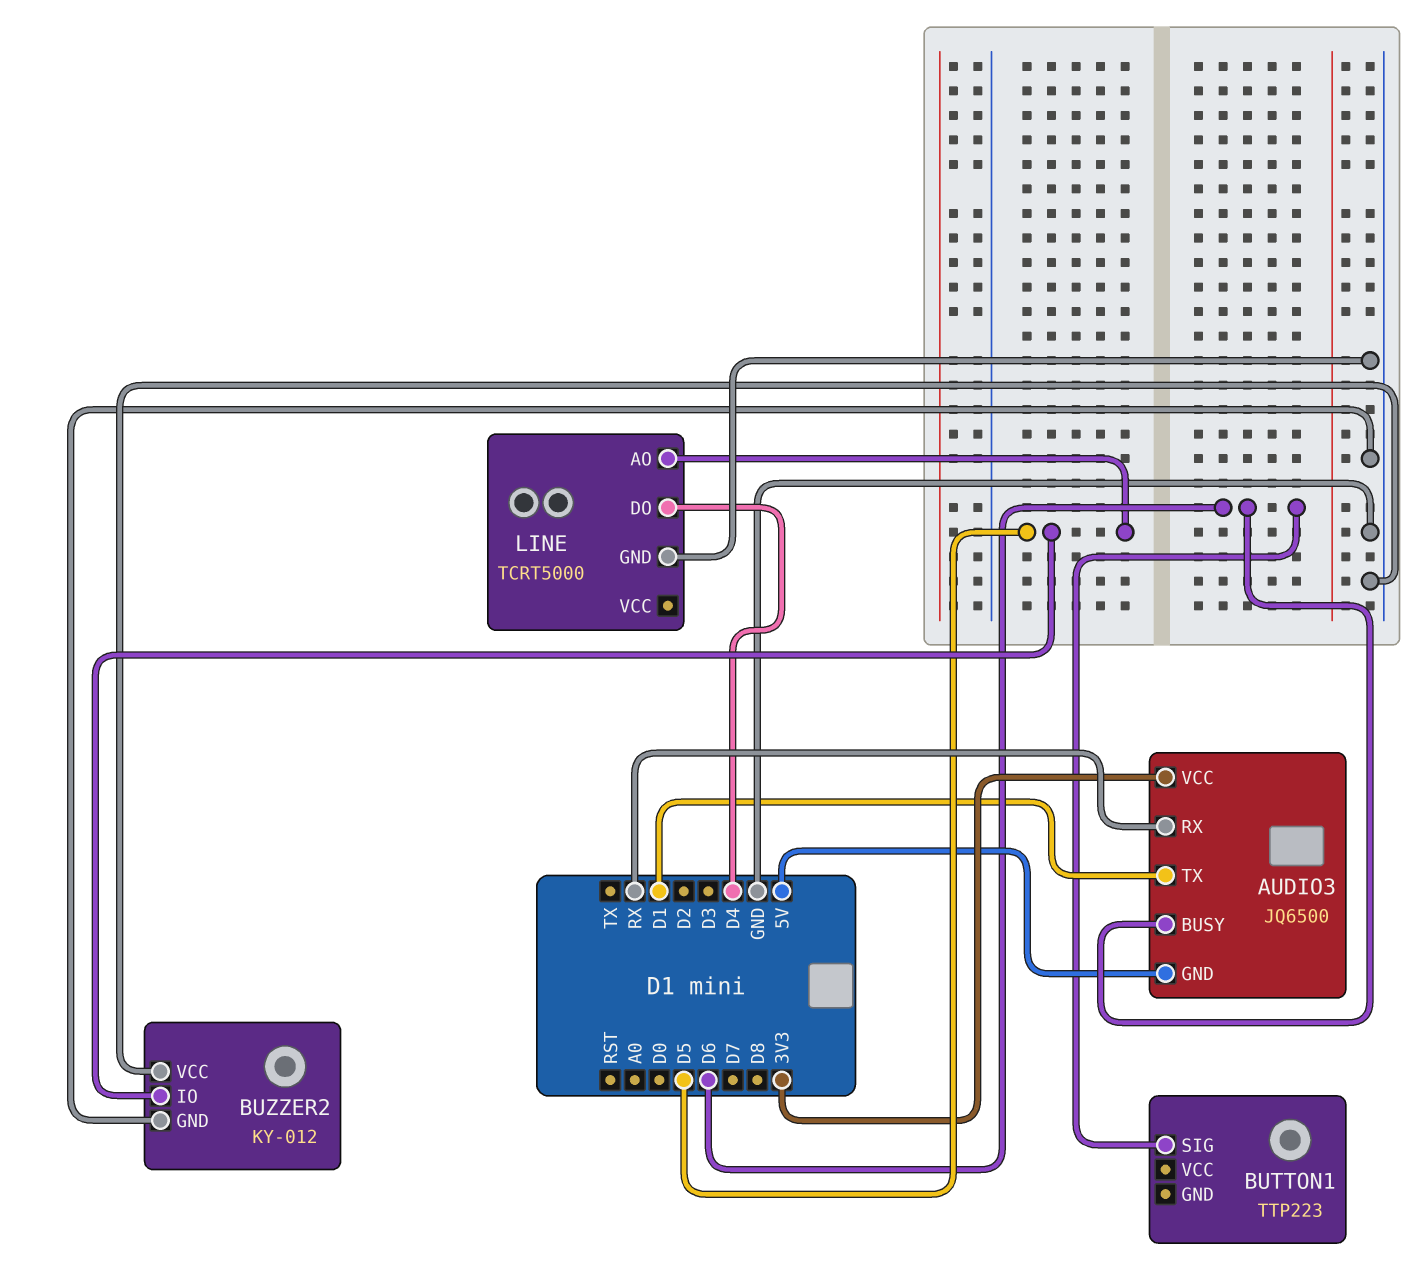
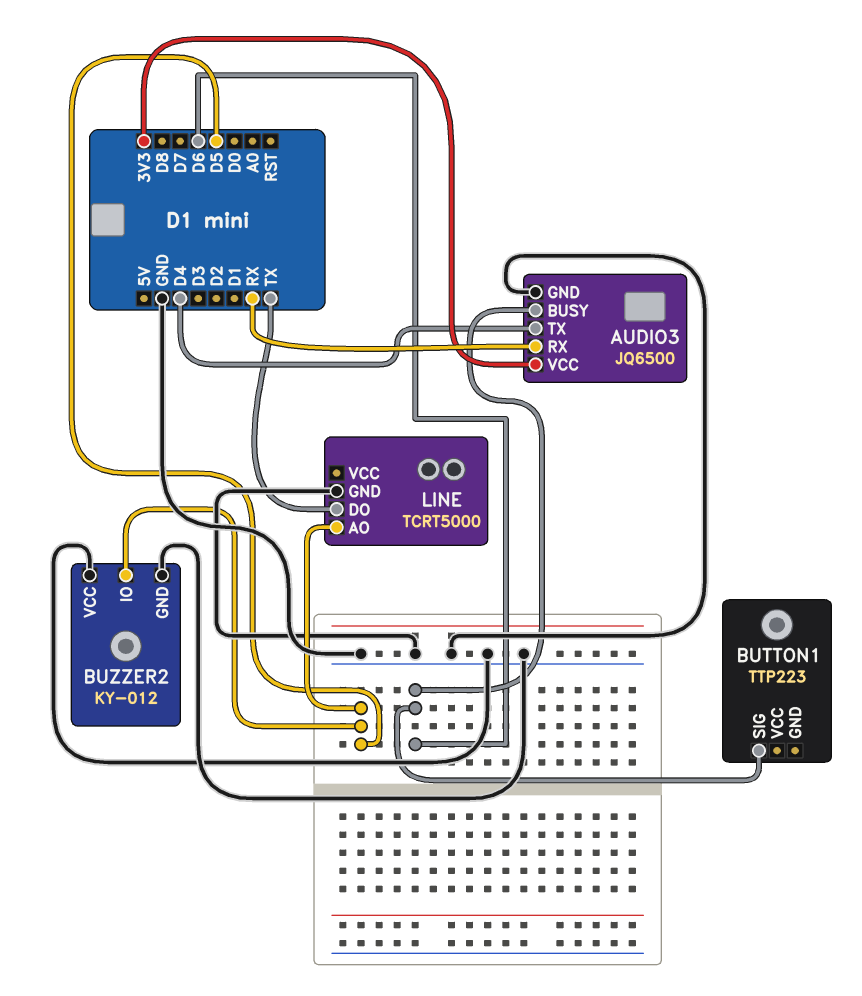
AUDIO3 pin GND: 5V -> GND
AUDIO3 pin TX: D1 -> D4
LINE pin DO: D4 -> TX

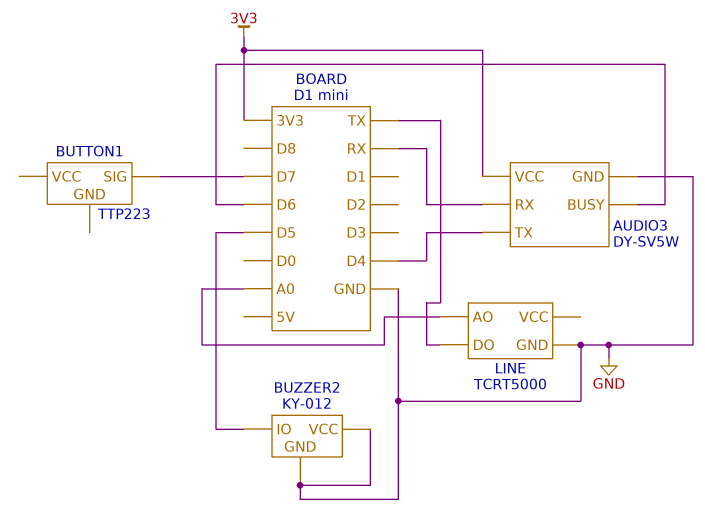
AUDIO3: JQ6500 -> DY-SV5W
BUTTON1 pin SIG: D6 -> D7
LINE pin AO: D5 -> A0

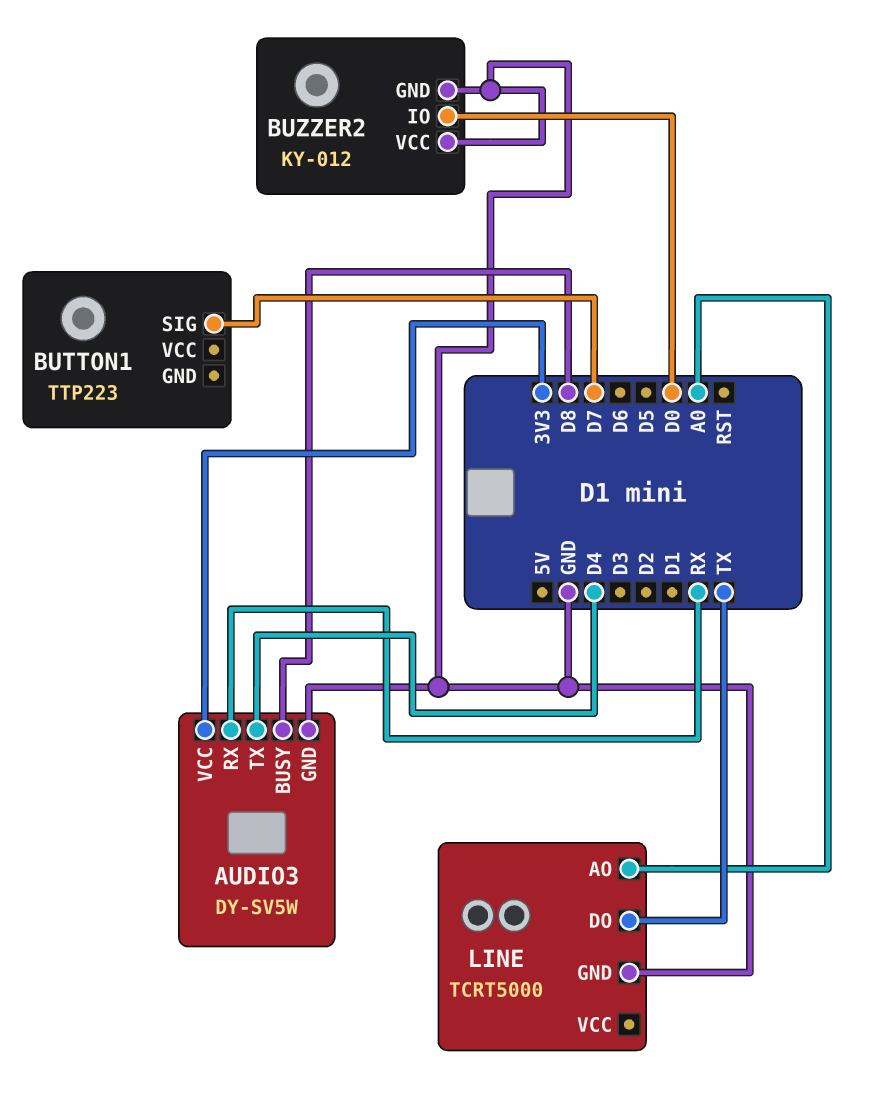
AUDIO3 pin BUSY: D6 -> D8
BUZZER2 pin IO: D5 -> D0

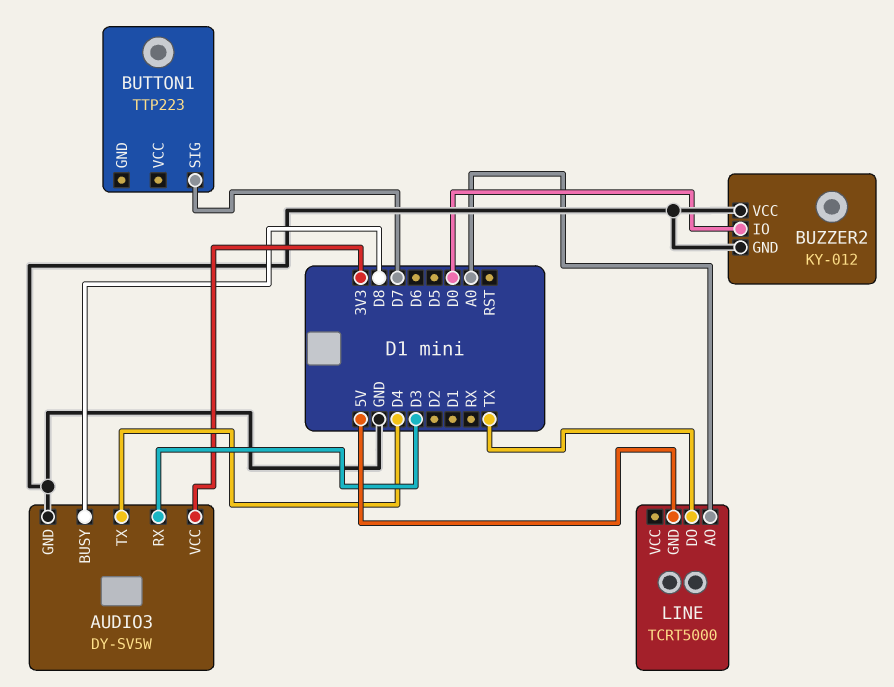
AUDIO3 pin RX: RX -> D3
LINE pin GND: GND -> 5V

